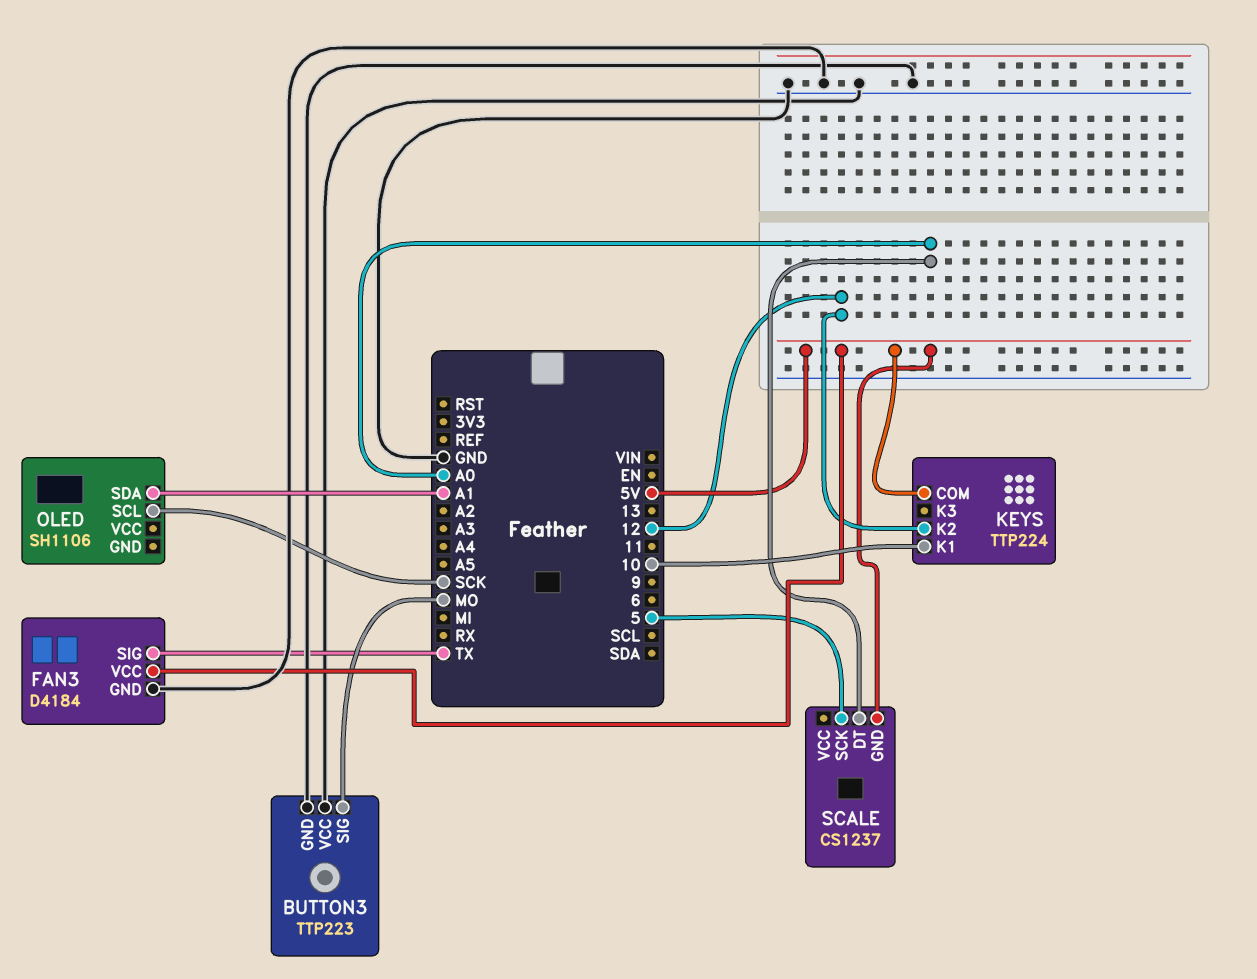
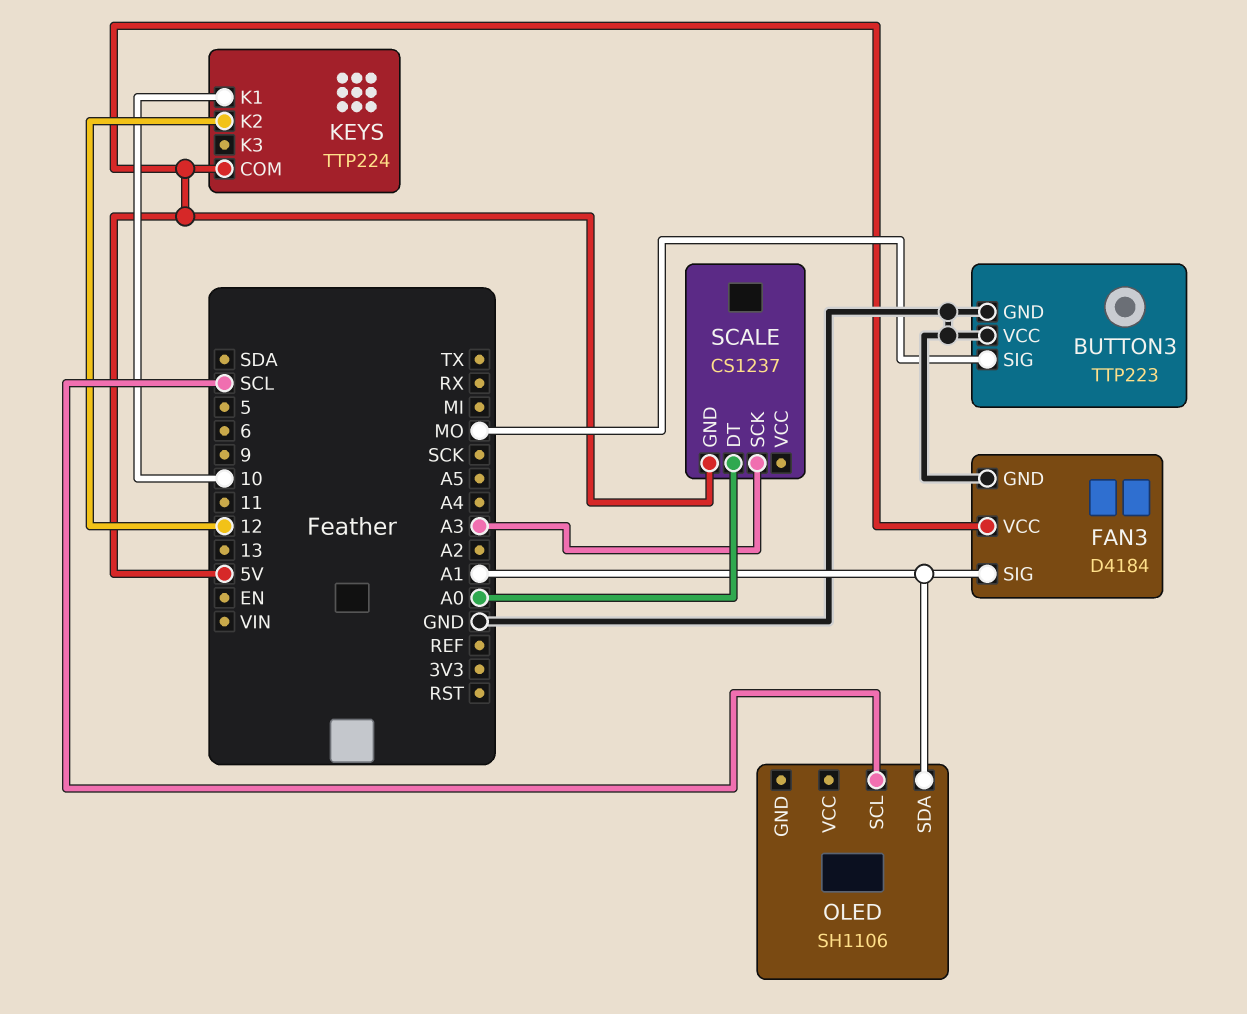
FAN3 pin SIG: TX -> A1
OLED pin SCL: SCK -> SCL
SCALE pin SCK: 5 -> A3

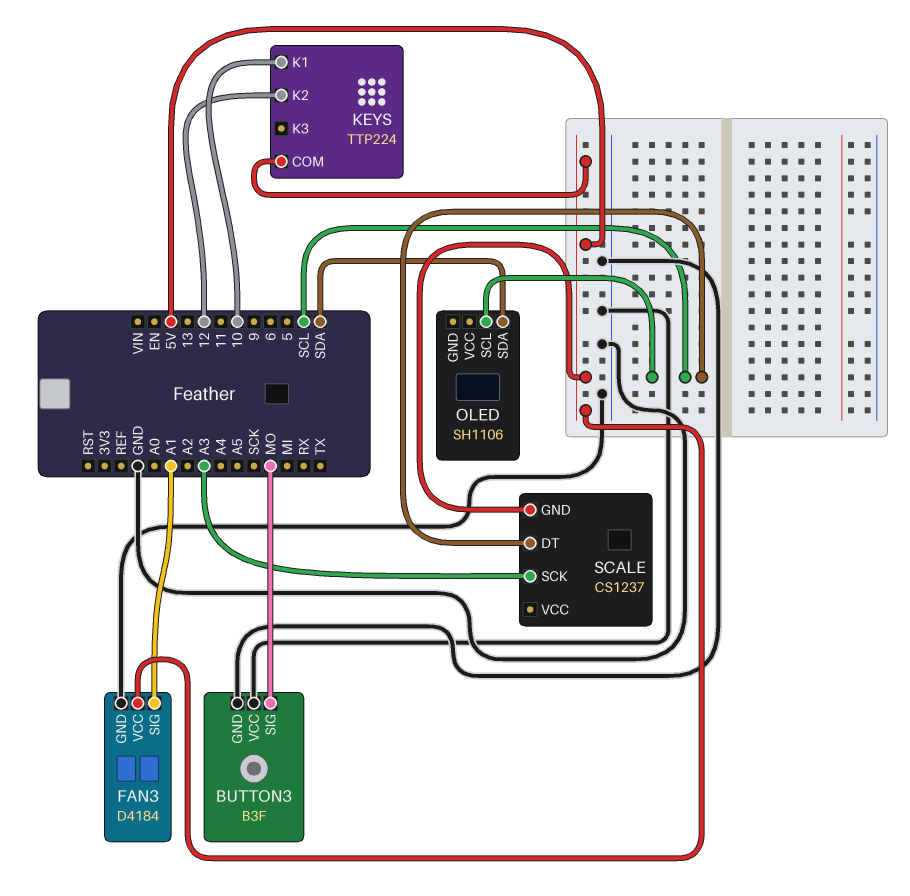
BUTTON3: TTP223 -> B3F
OLED pin SDA: A1 -> SDA
SCALE pin DT: A0 -> SCL

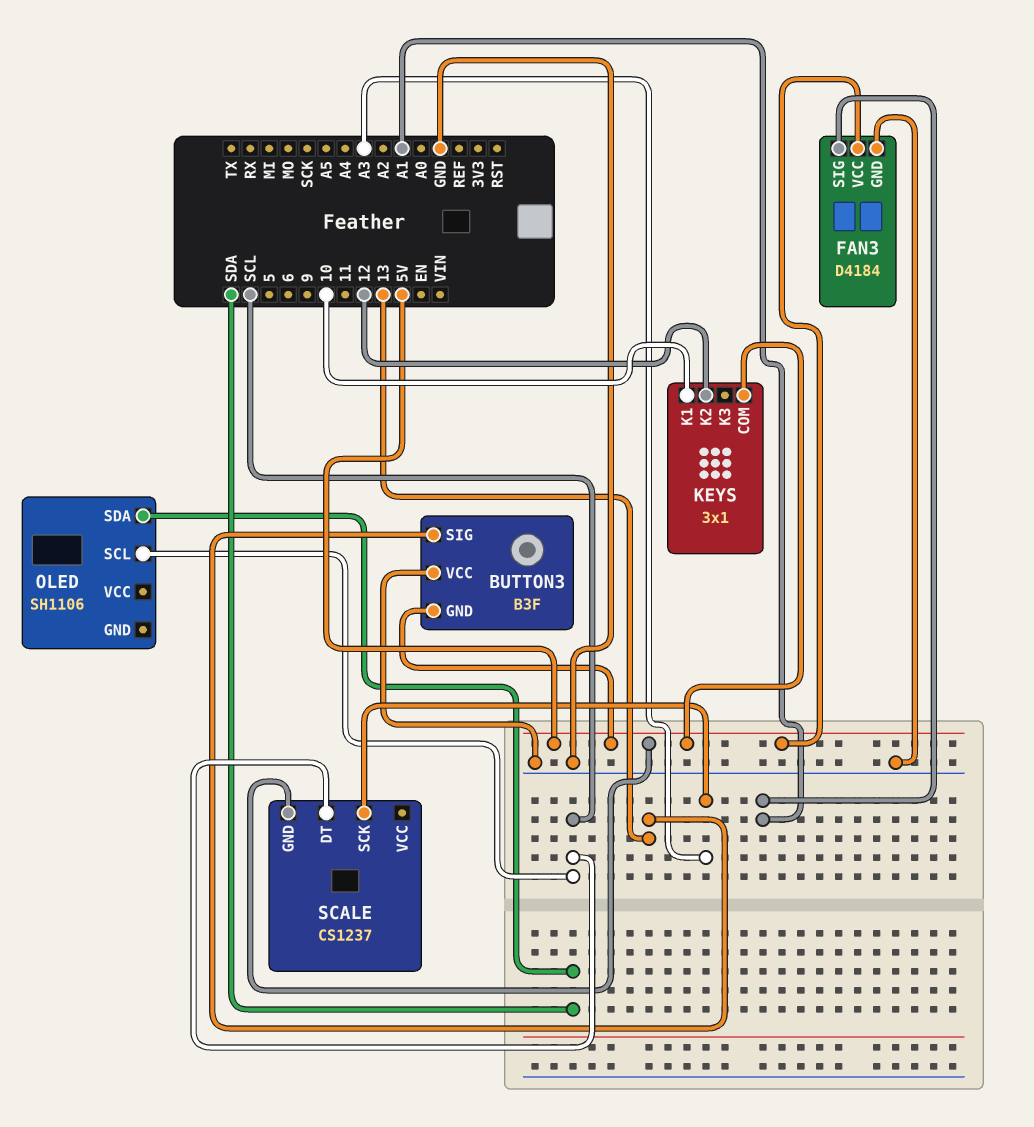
BUTTON3 pin GND: GND -> 5V
BUTTON3 pin SIG: MO -> 13
KEYS: TTP224 -> 3x1

